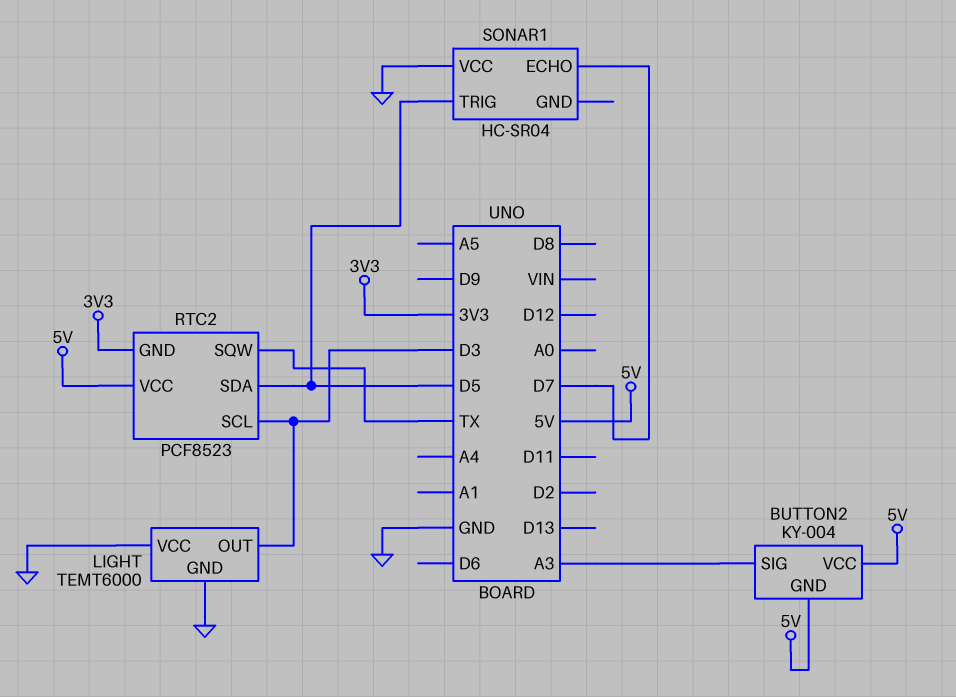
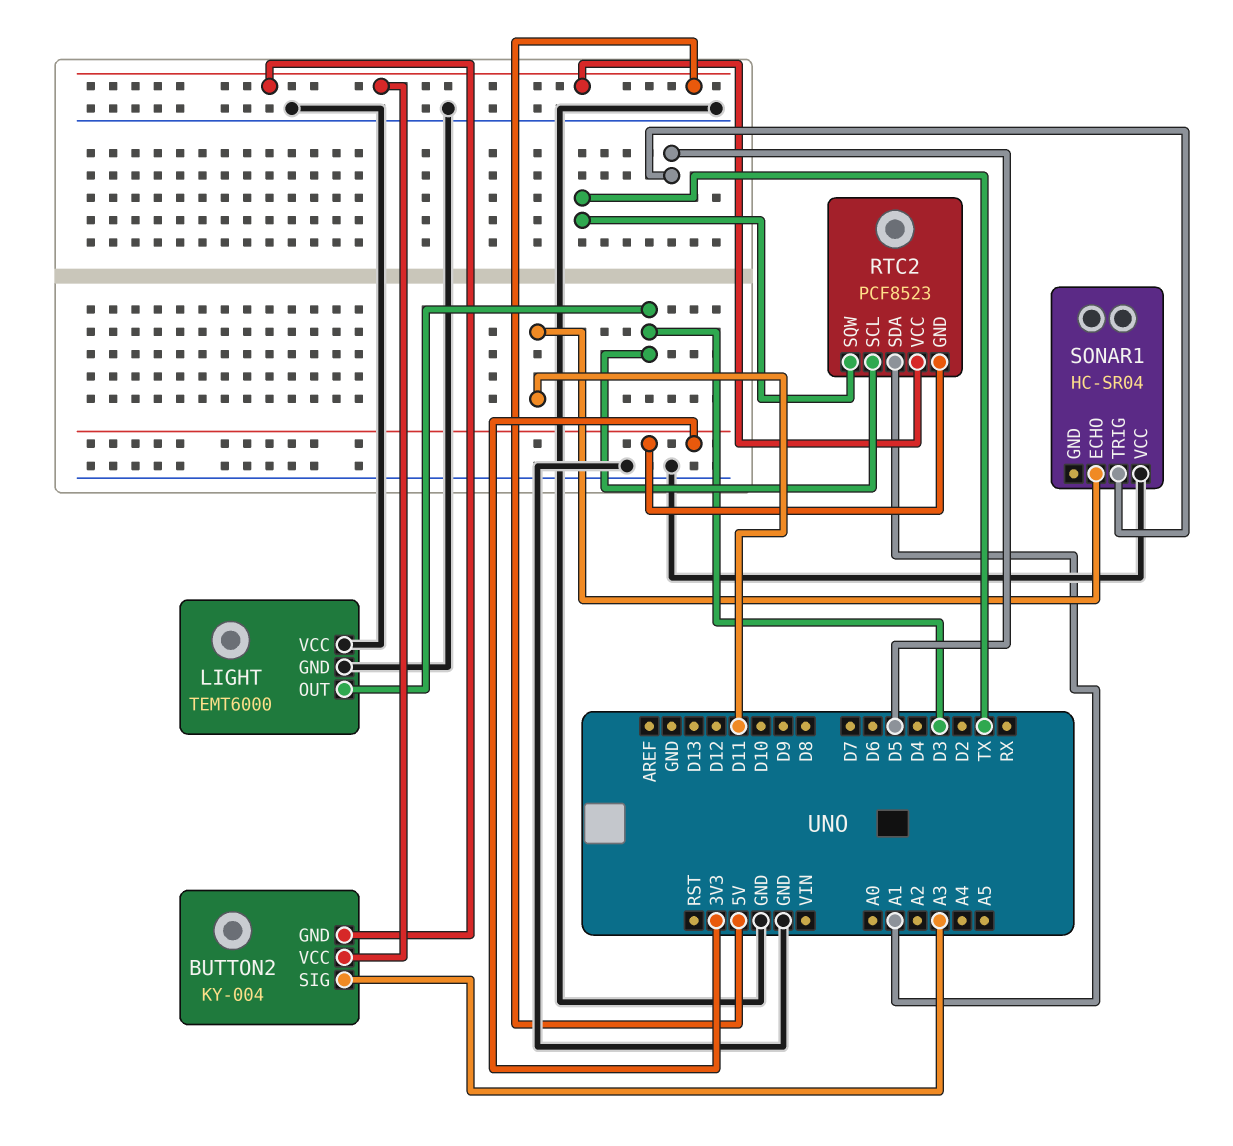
RTC2 pin SDA: D5 -> A1
SONAR1 pin ECHO: D7 -> D11

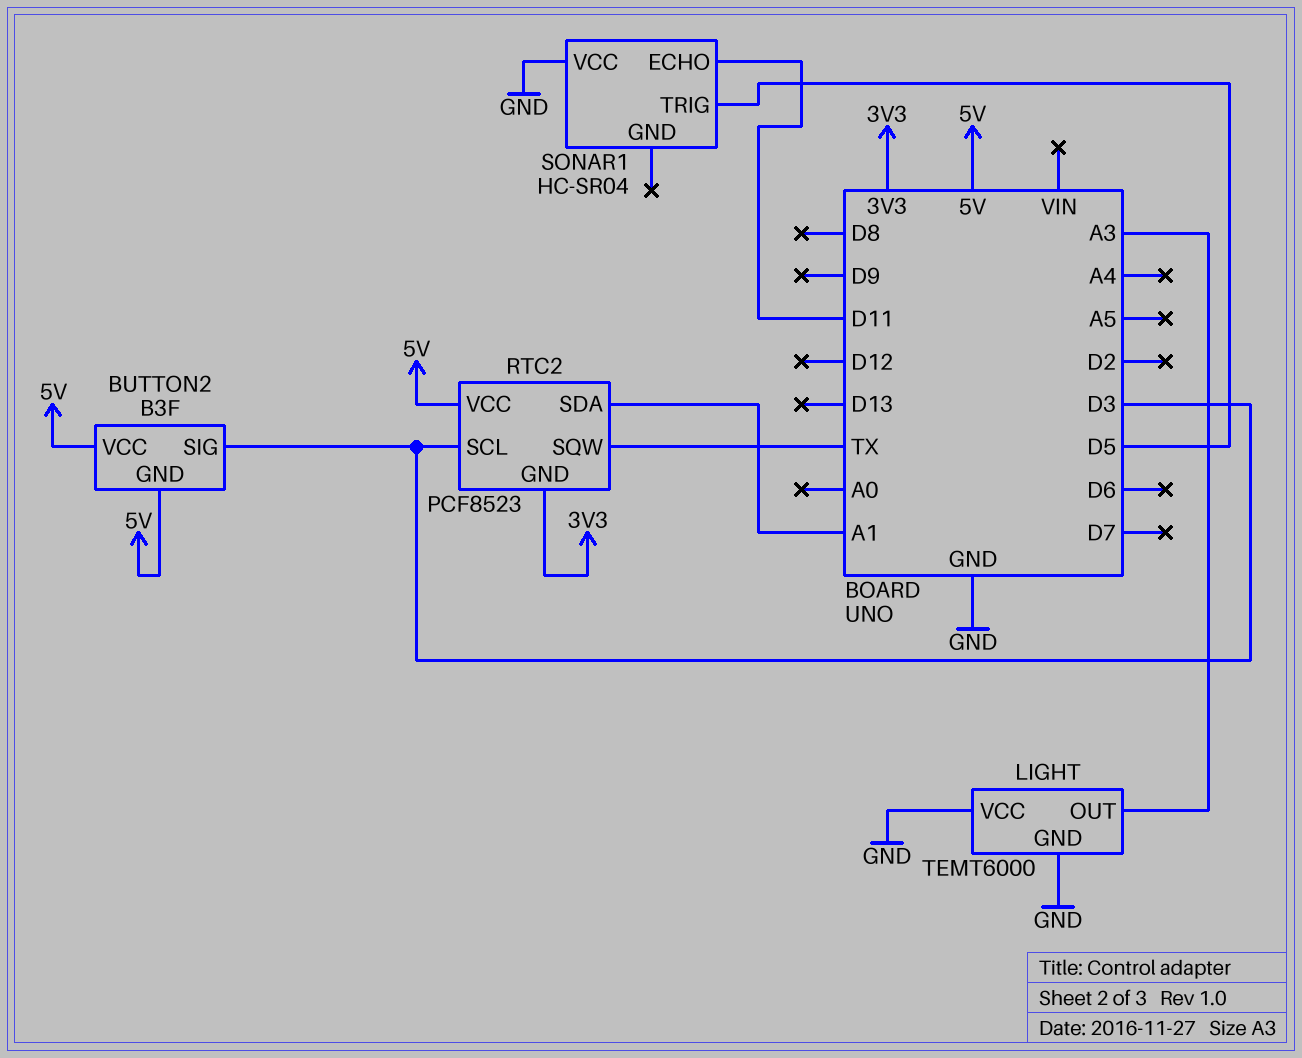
BUTTON2: KY-004 -> B3F
BUTTON2 pin SIG: A3 -> D3
LIGHT pin OUT: D3 -> A3

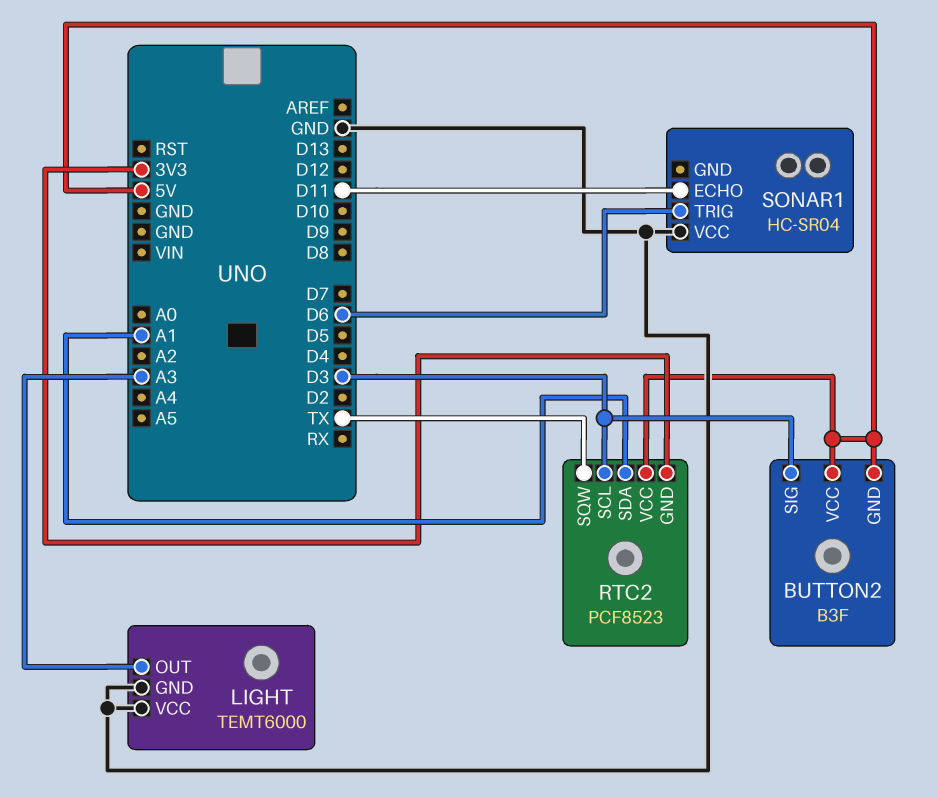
SONAR1 pin TRIG: D5 -> D6

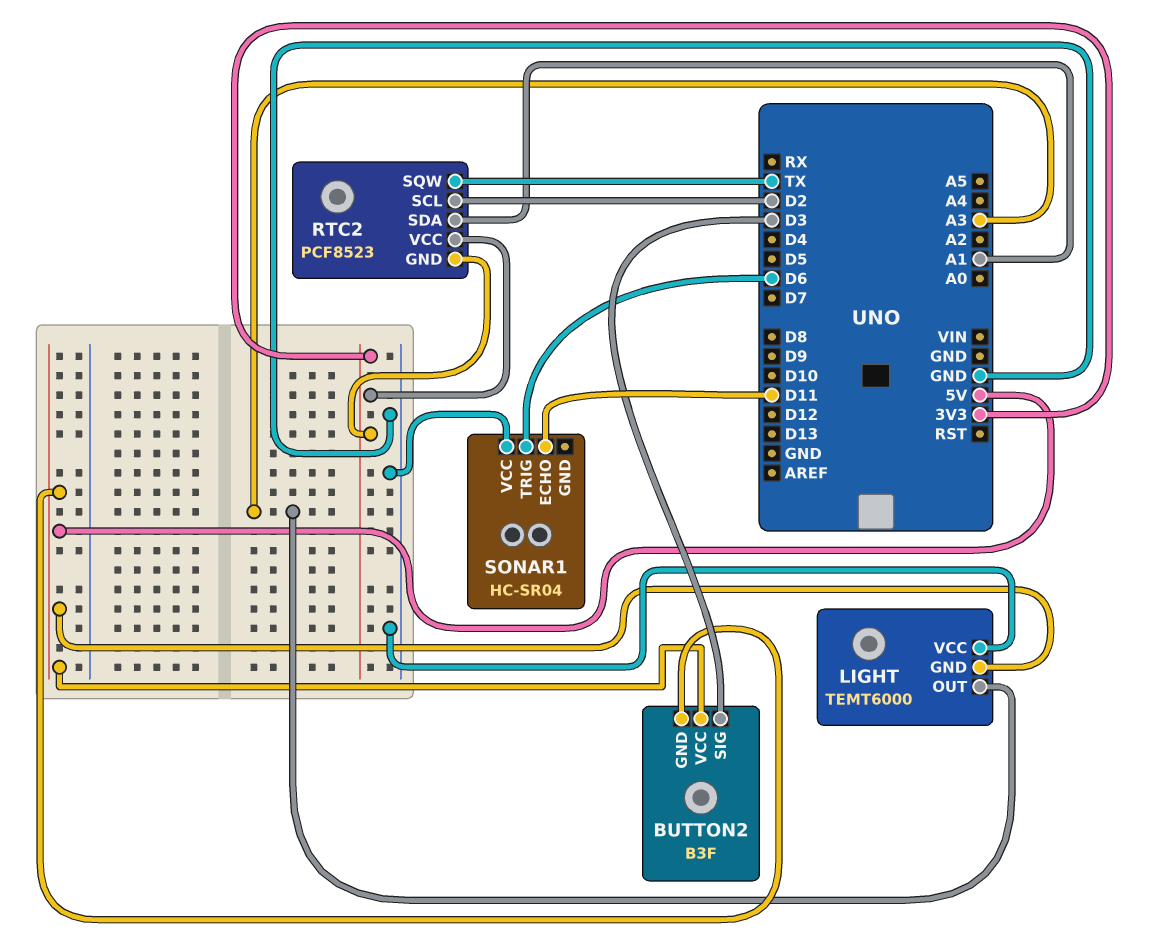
LIGHT pin GND: GND -> 5V
RTC2 pin SCL: D3 -> D2
RTC2 pin VCC: 5V -> 3V3

